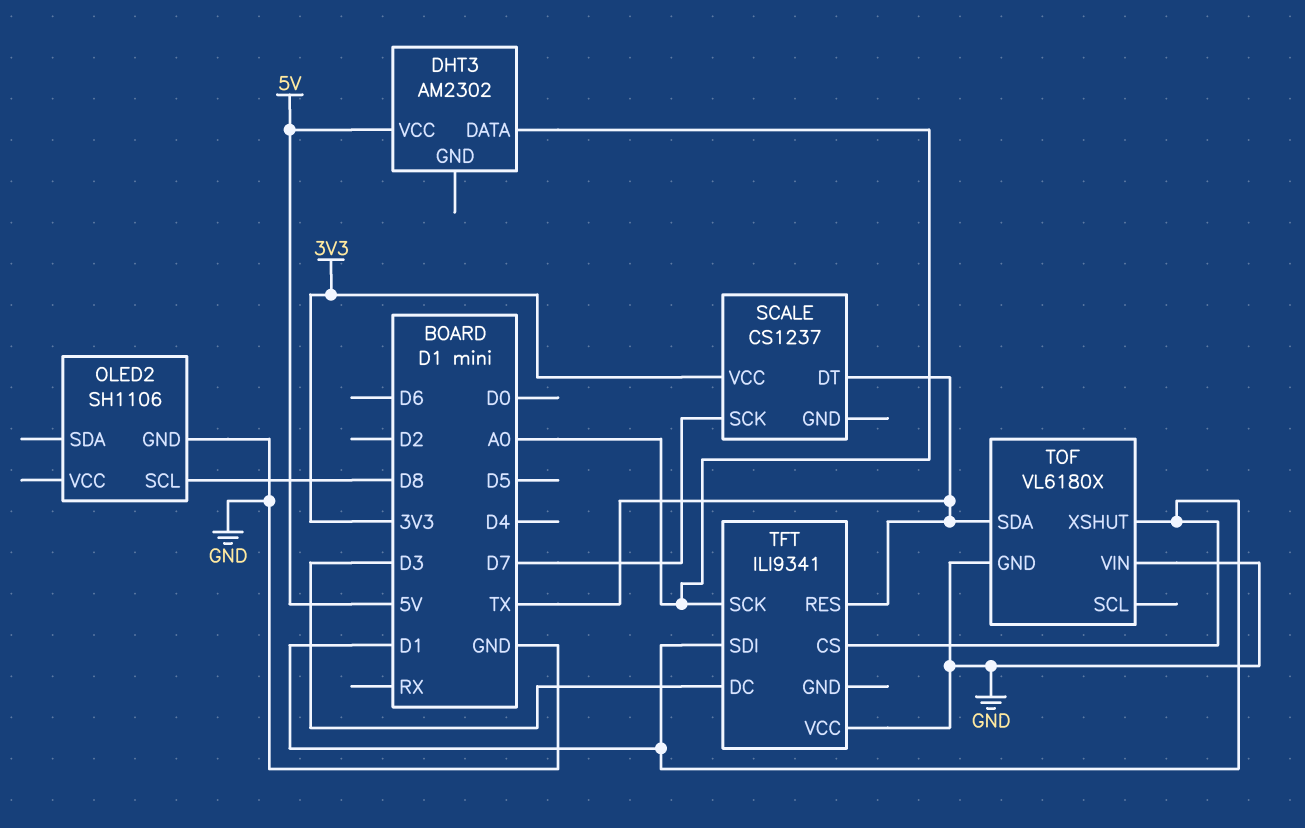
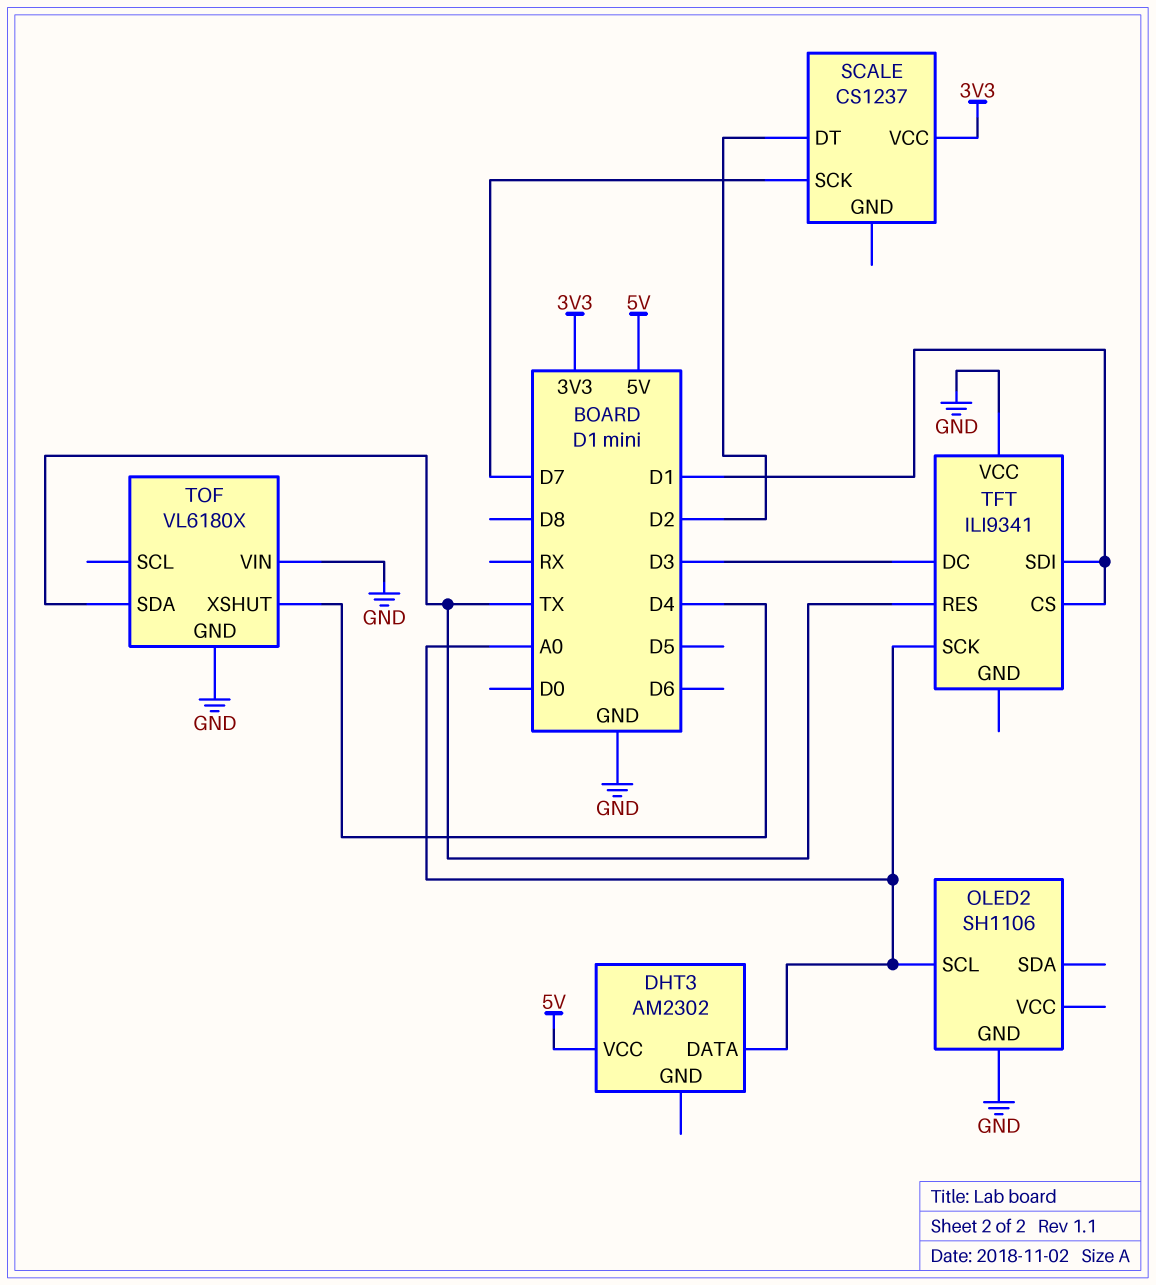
OLED2 pin SCL: D8 -> A0
SCALE pin DT: TX -> D2
TOF pin XSHUT: D1 -> D4

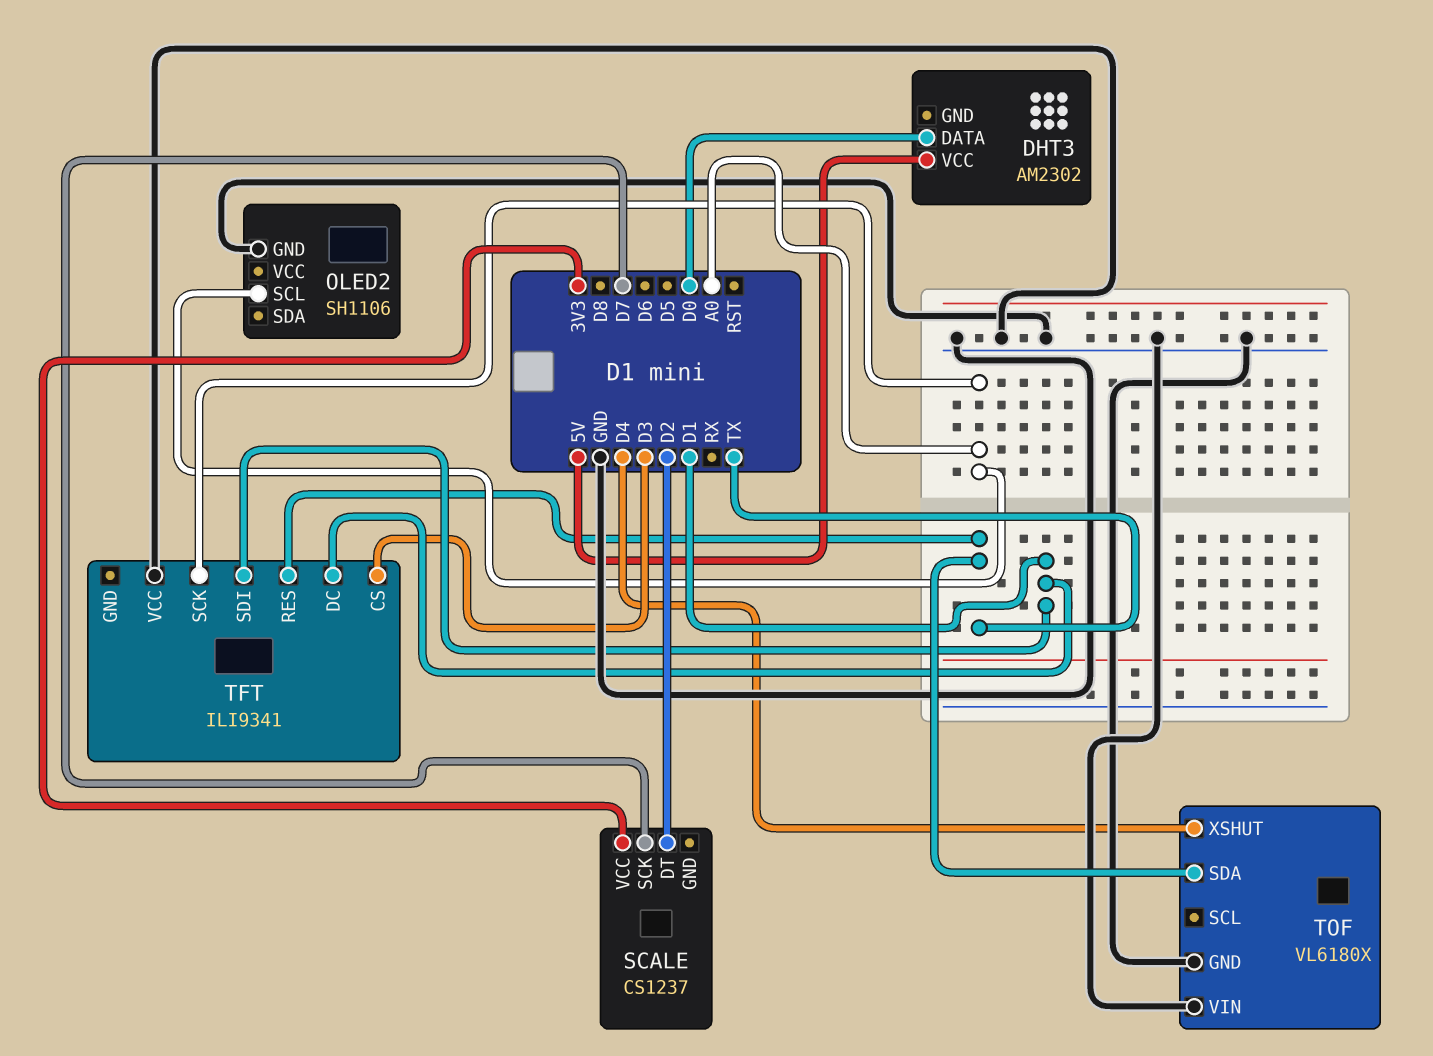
DHT3 pin DATA: A0 -> D0
TFT pin CS: D1 -> D3
TFT pin DC: D3 -> D1

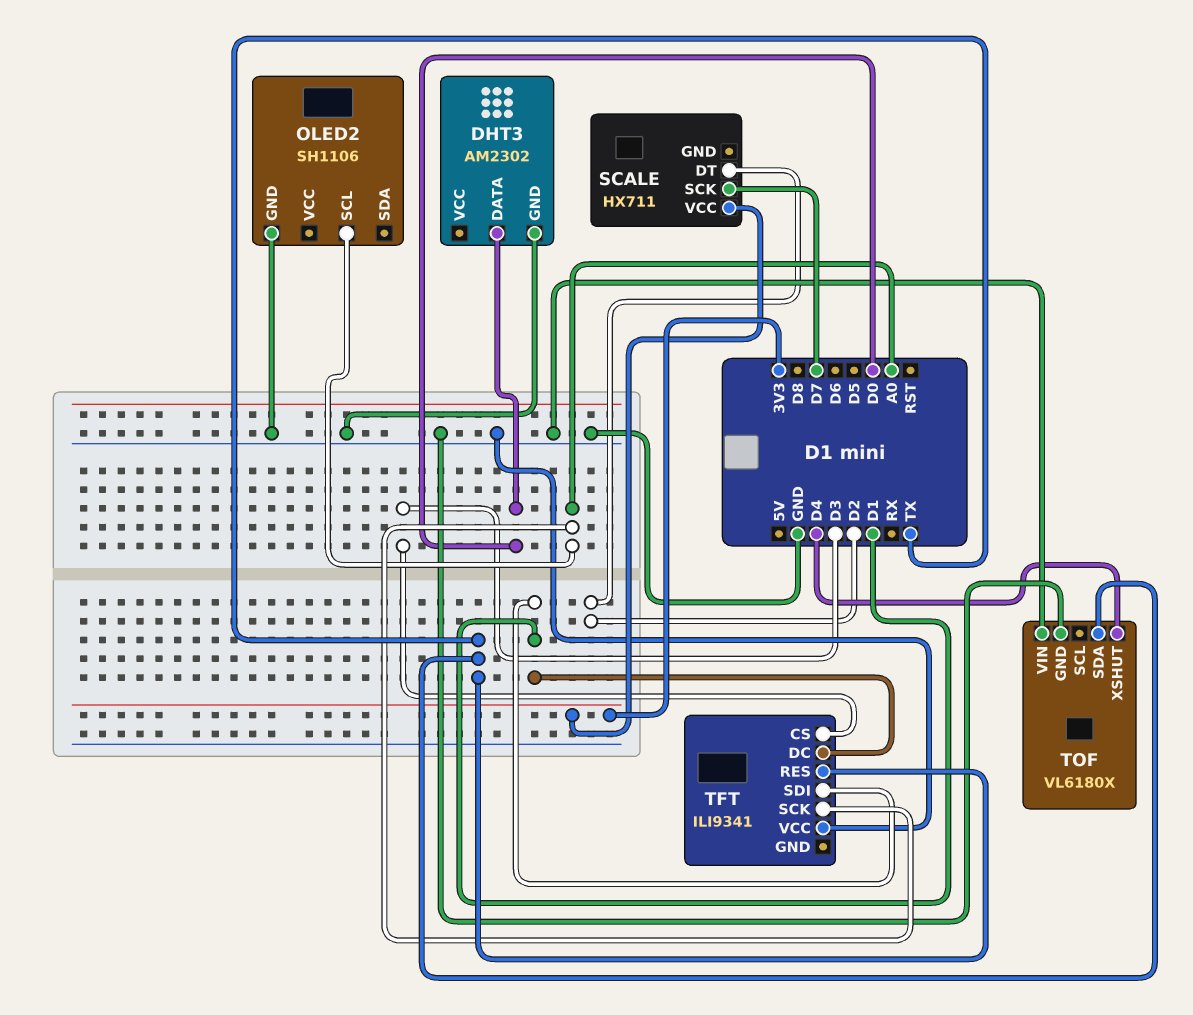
DHT3 pin GND: none -> GND
DHT3 pin VCC: 5V -> none
SCALE: CS1237 -> HX711

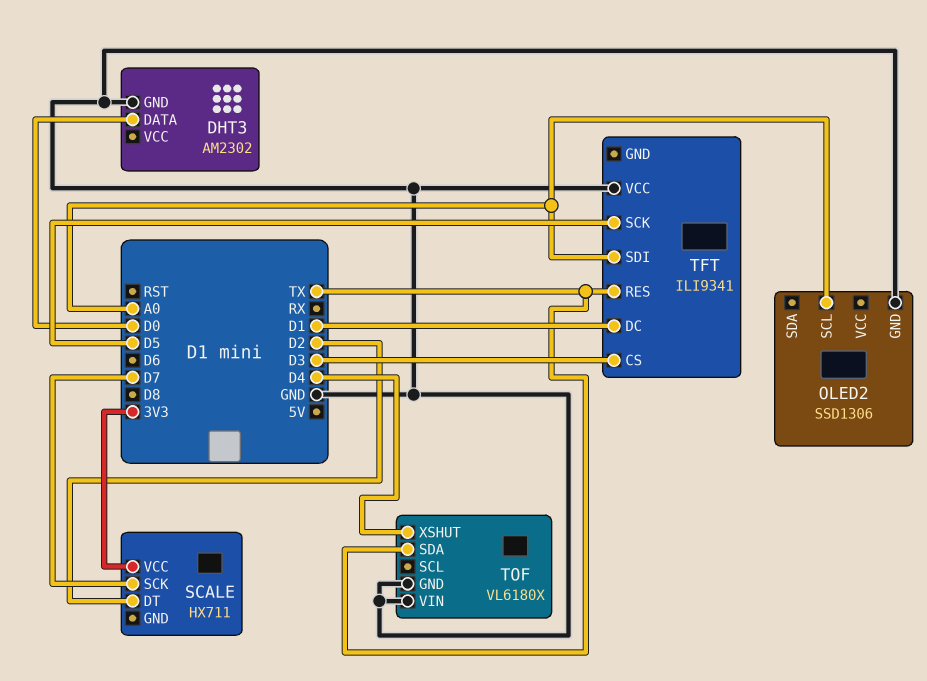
OLED2: SH1106 -> SSD1306
TFT pin SCK: A0 -> D5
TFT pin SDI: D1 -> A0

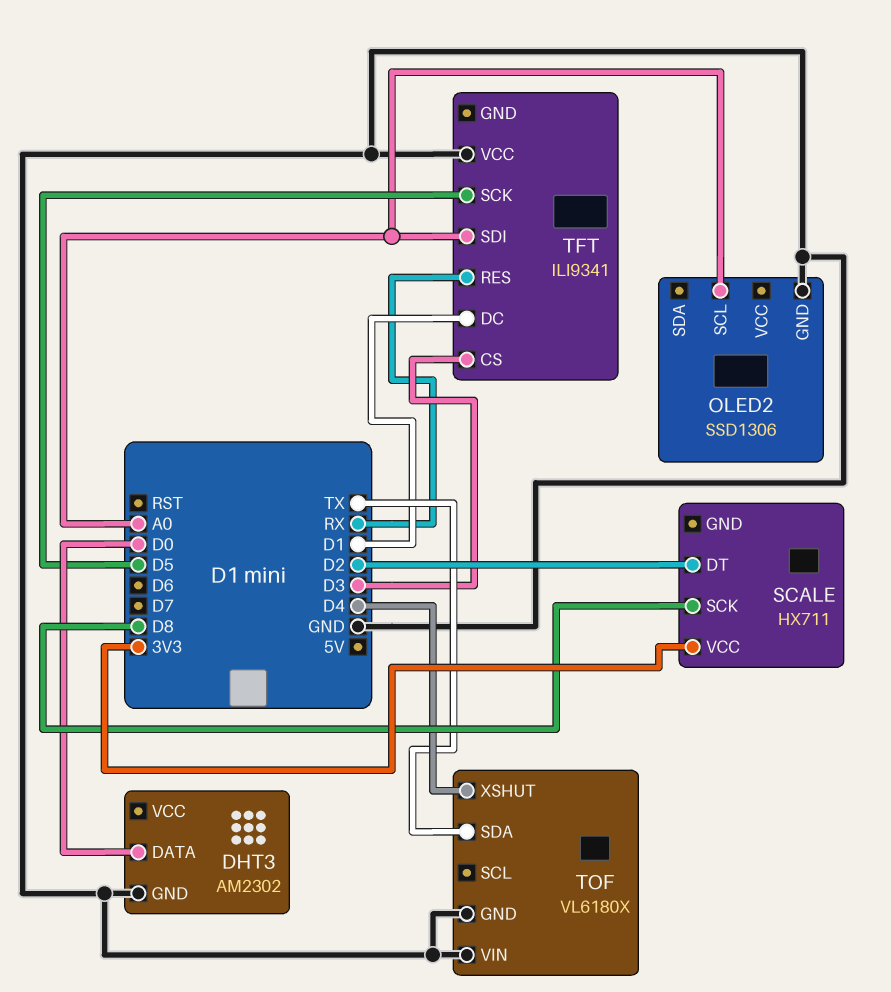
SCALE pin SCK: D7 -> D8
TFT pin RES: TX -> RX

